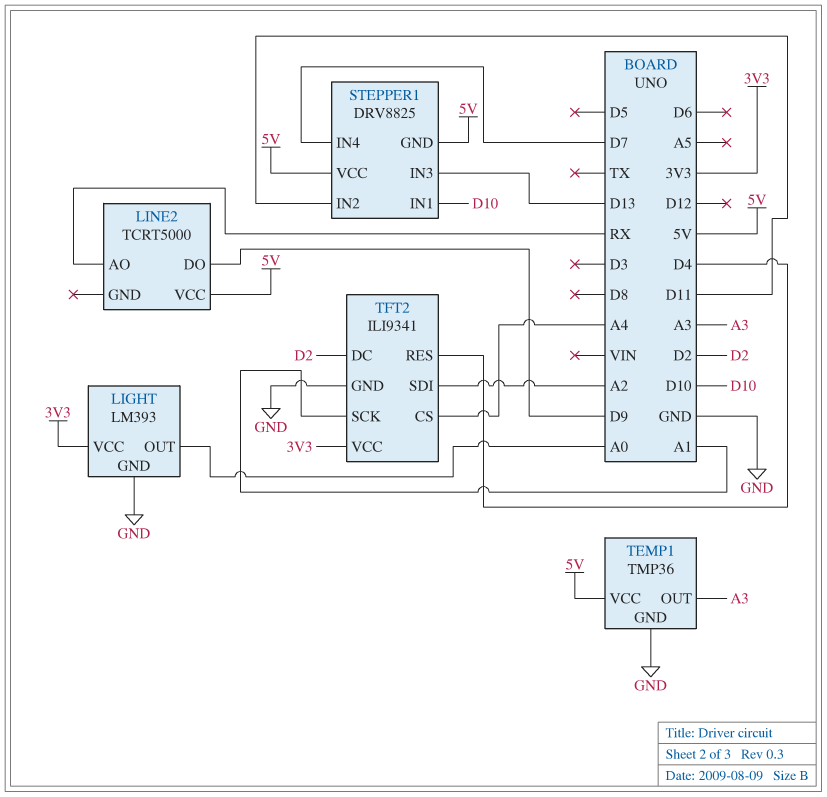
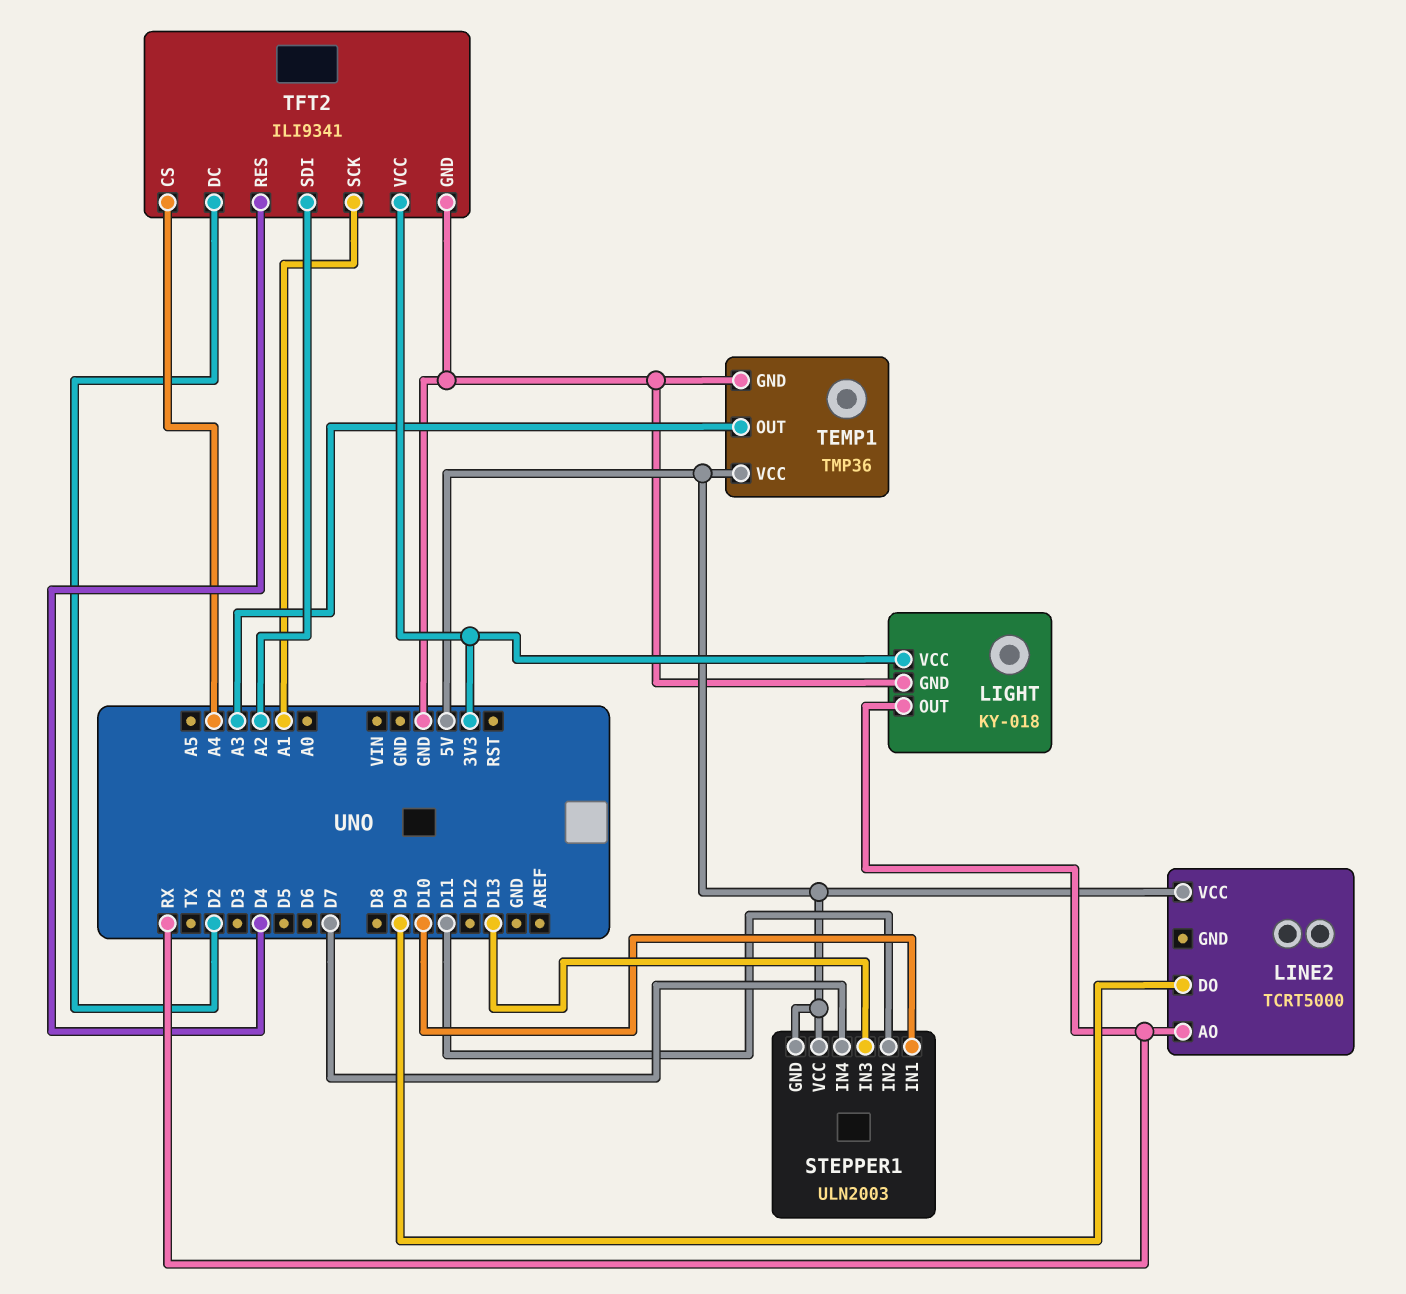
LIGHT: LM393 -> KY-018
LIGHT pin OUT: A0 -> RX
STEPPER1: DRV8825 -> ULN2003

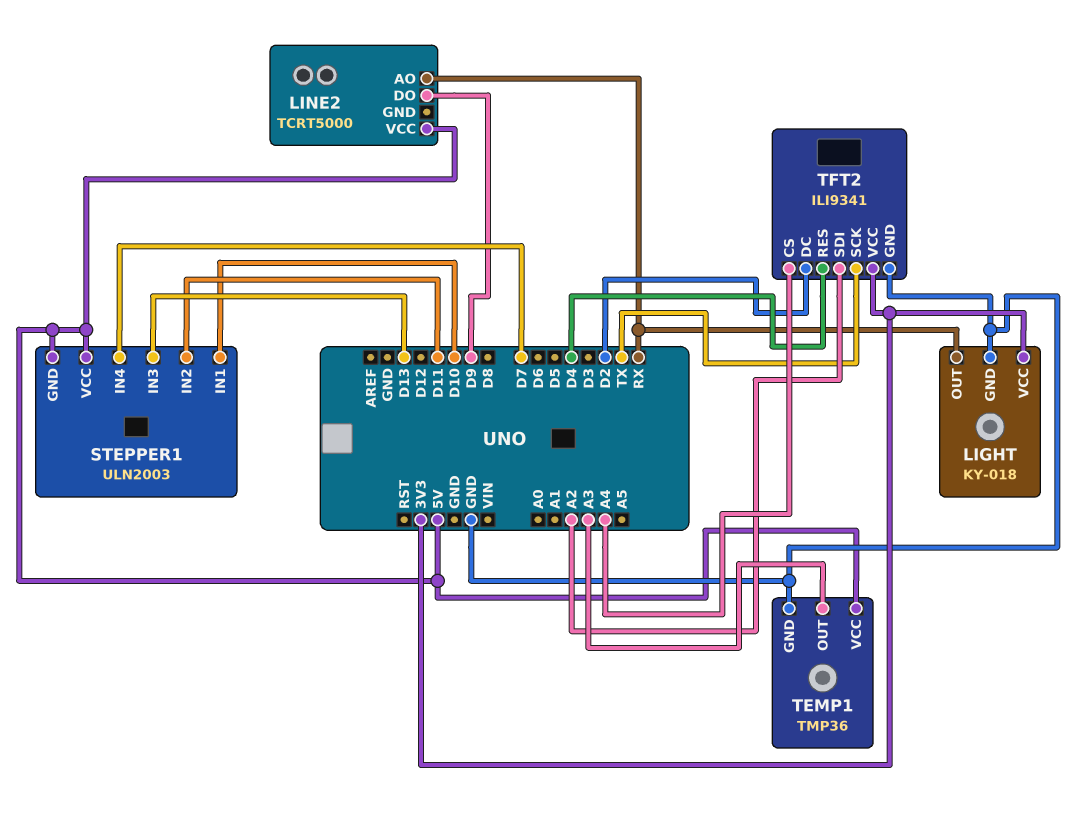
TFT2 pin SCK: A1 -> TX

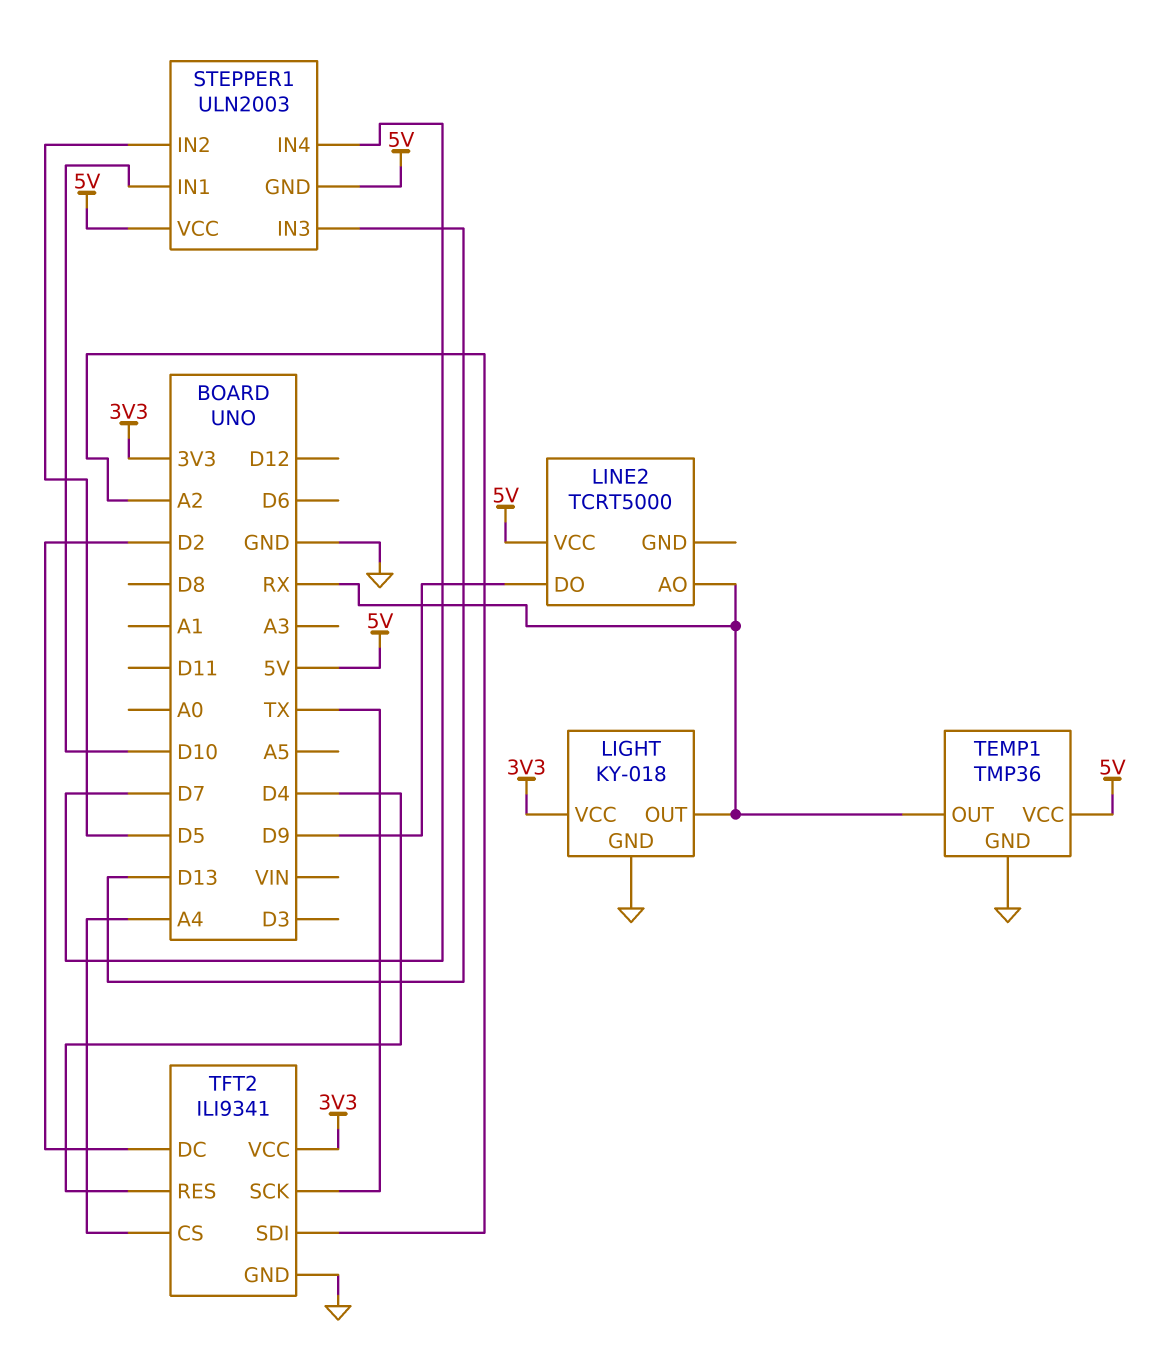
STEPPER1 pin IN2: D11 -> D5
TEMP1 pin OUT: A3 -> RX

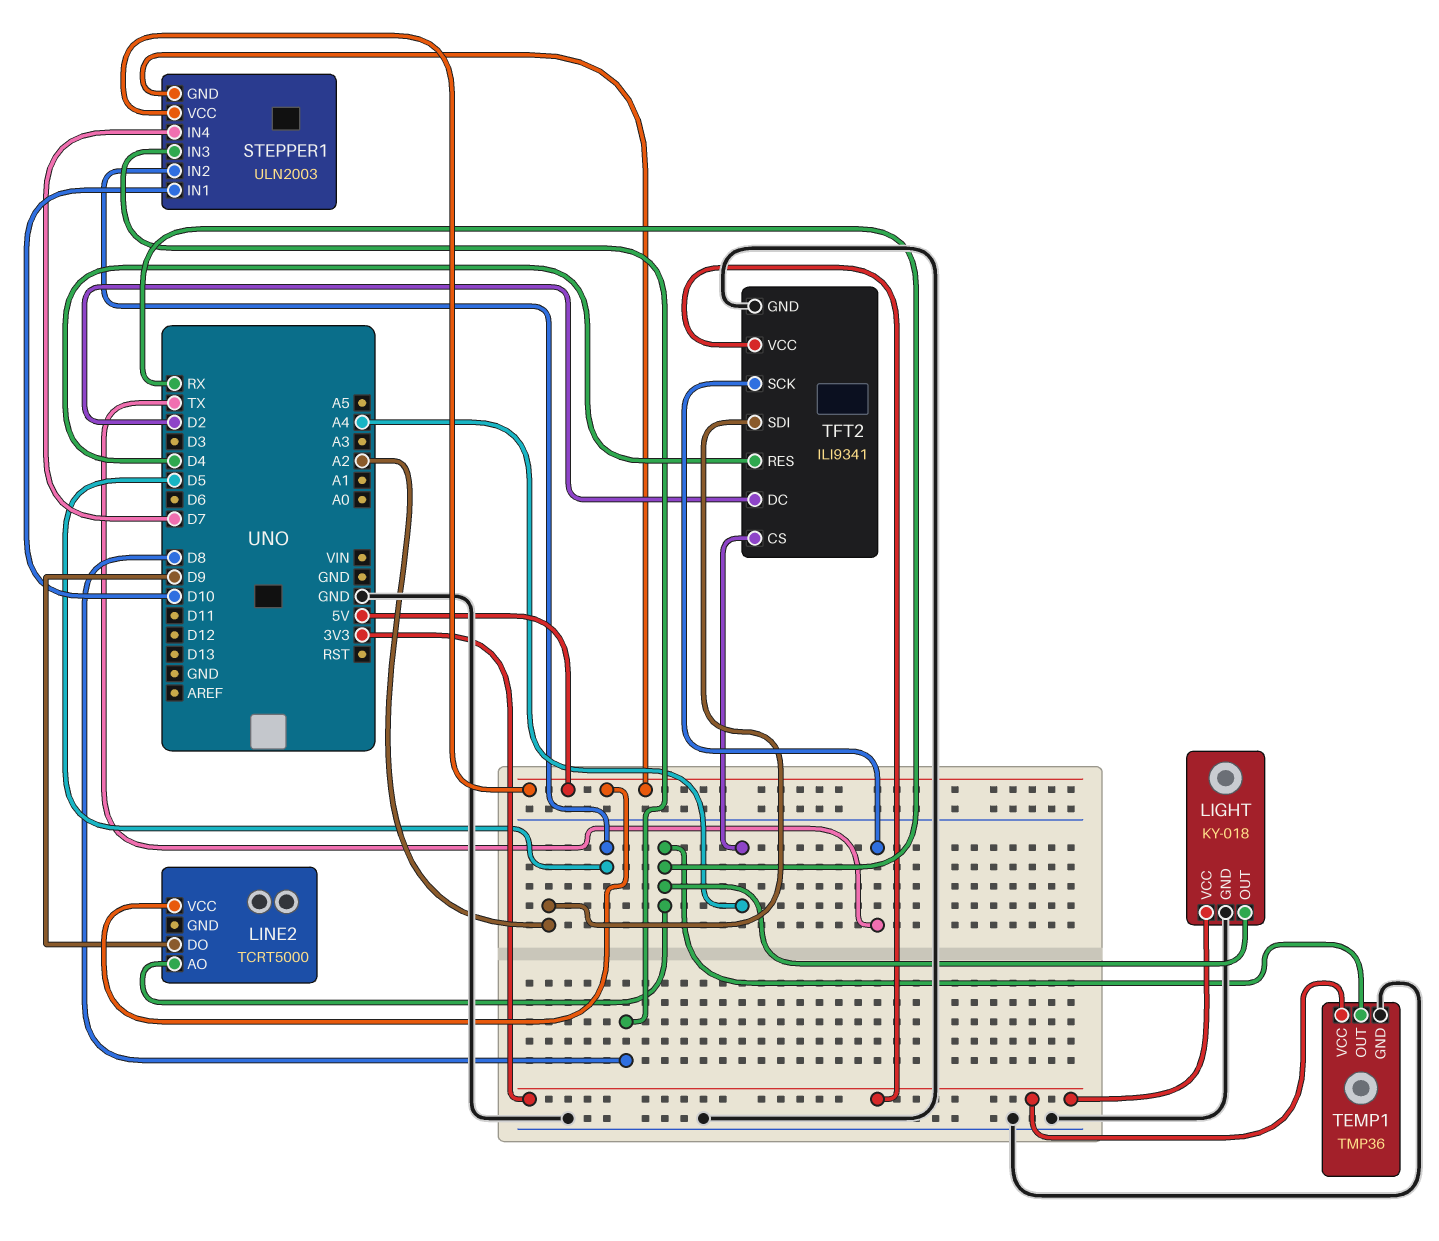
STEPPER1 pin IN3: D13 -> D8
TEMP1 pin VCC: 5V -> 3V3

